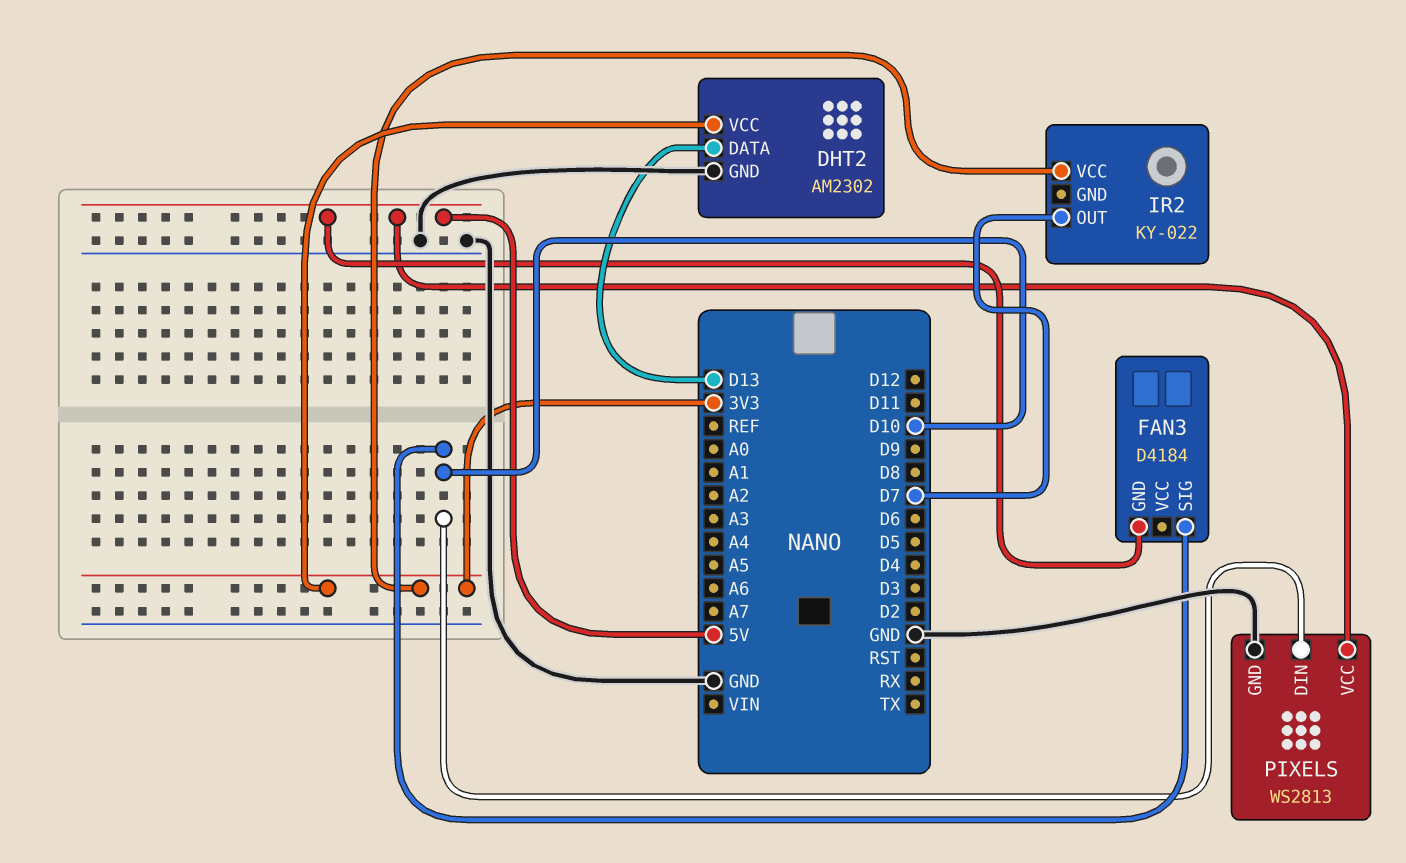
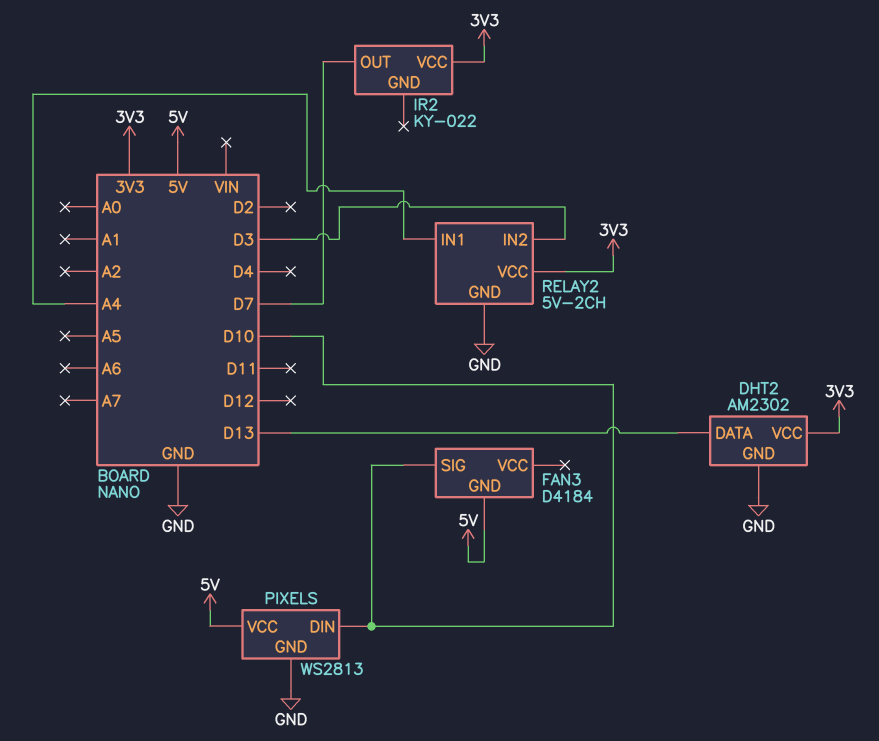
RELAY2: none -> 5V-2CH
RELAY2 pin GND: none -> GND
RELAY2 pin IN1: none -> A4
RELAY2 pin IN2: none -> D3
RELAY2 pin VCC: none -> 3V3

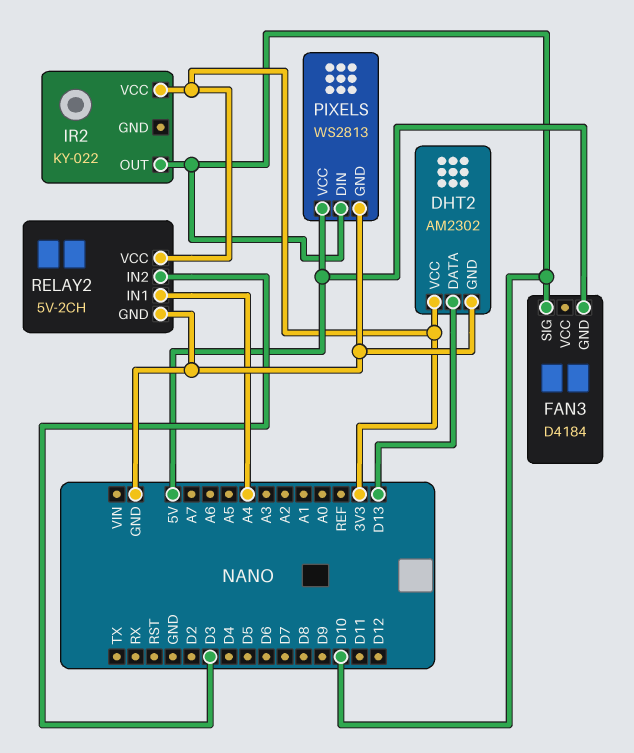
IR2 pin OUT: D7 -> D10

